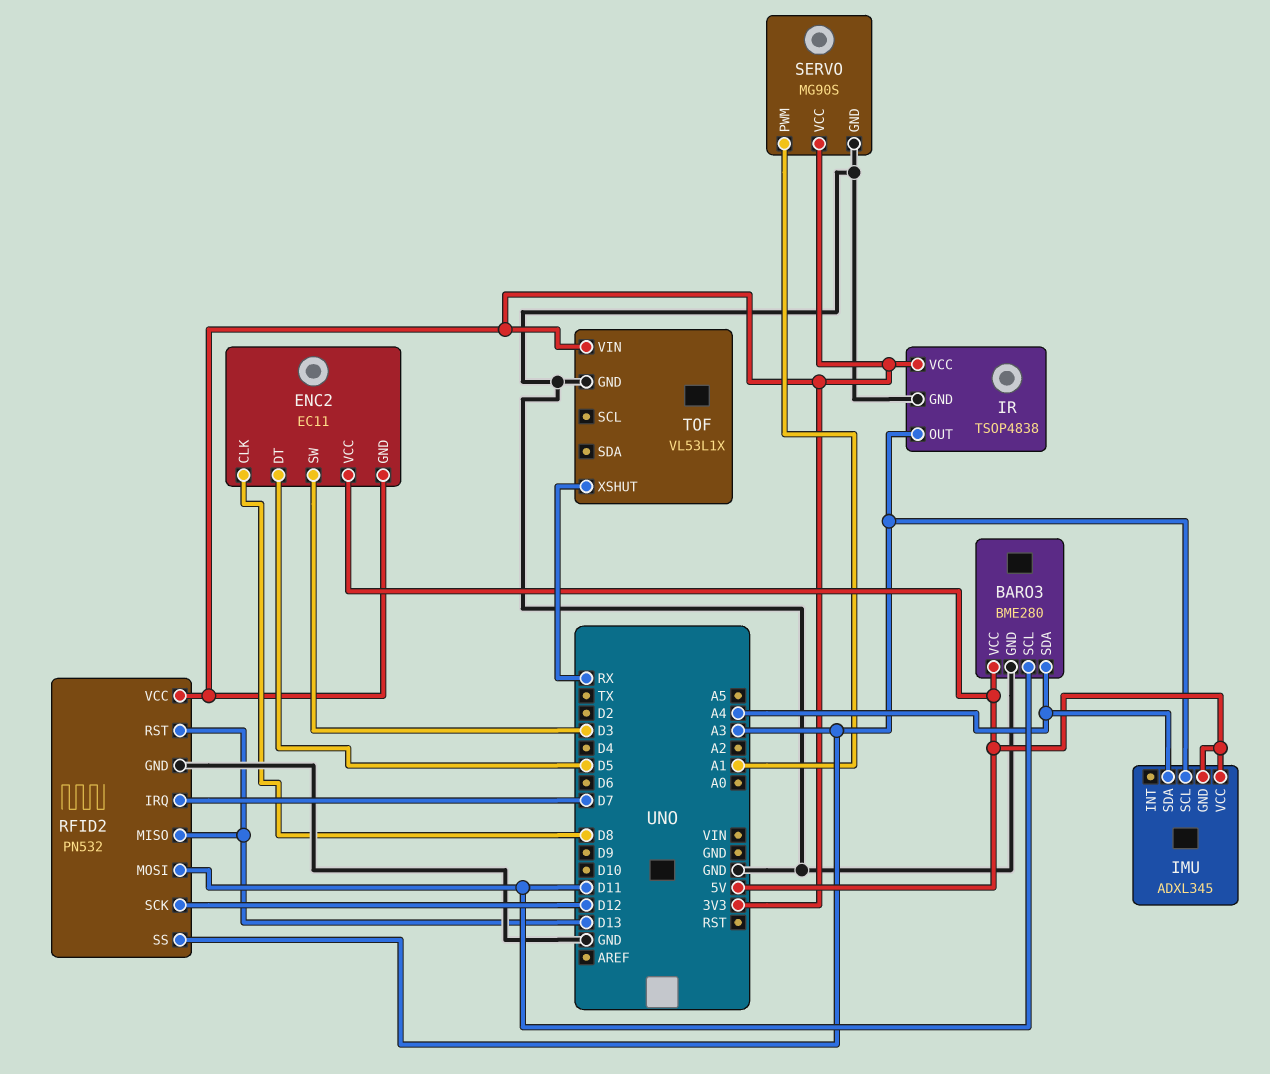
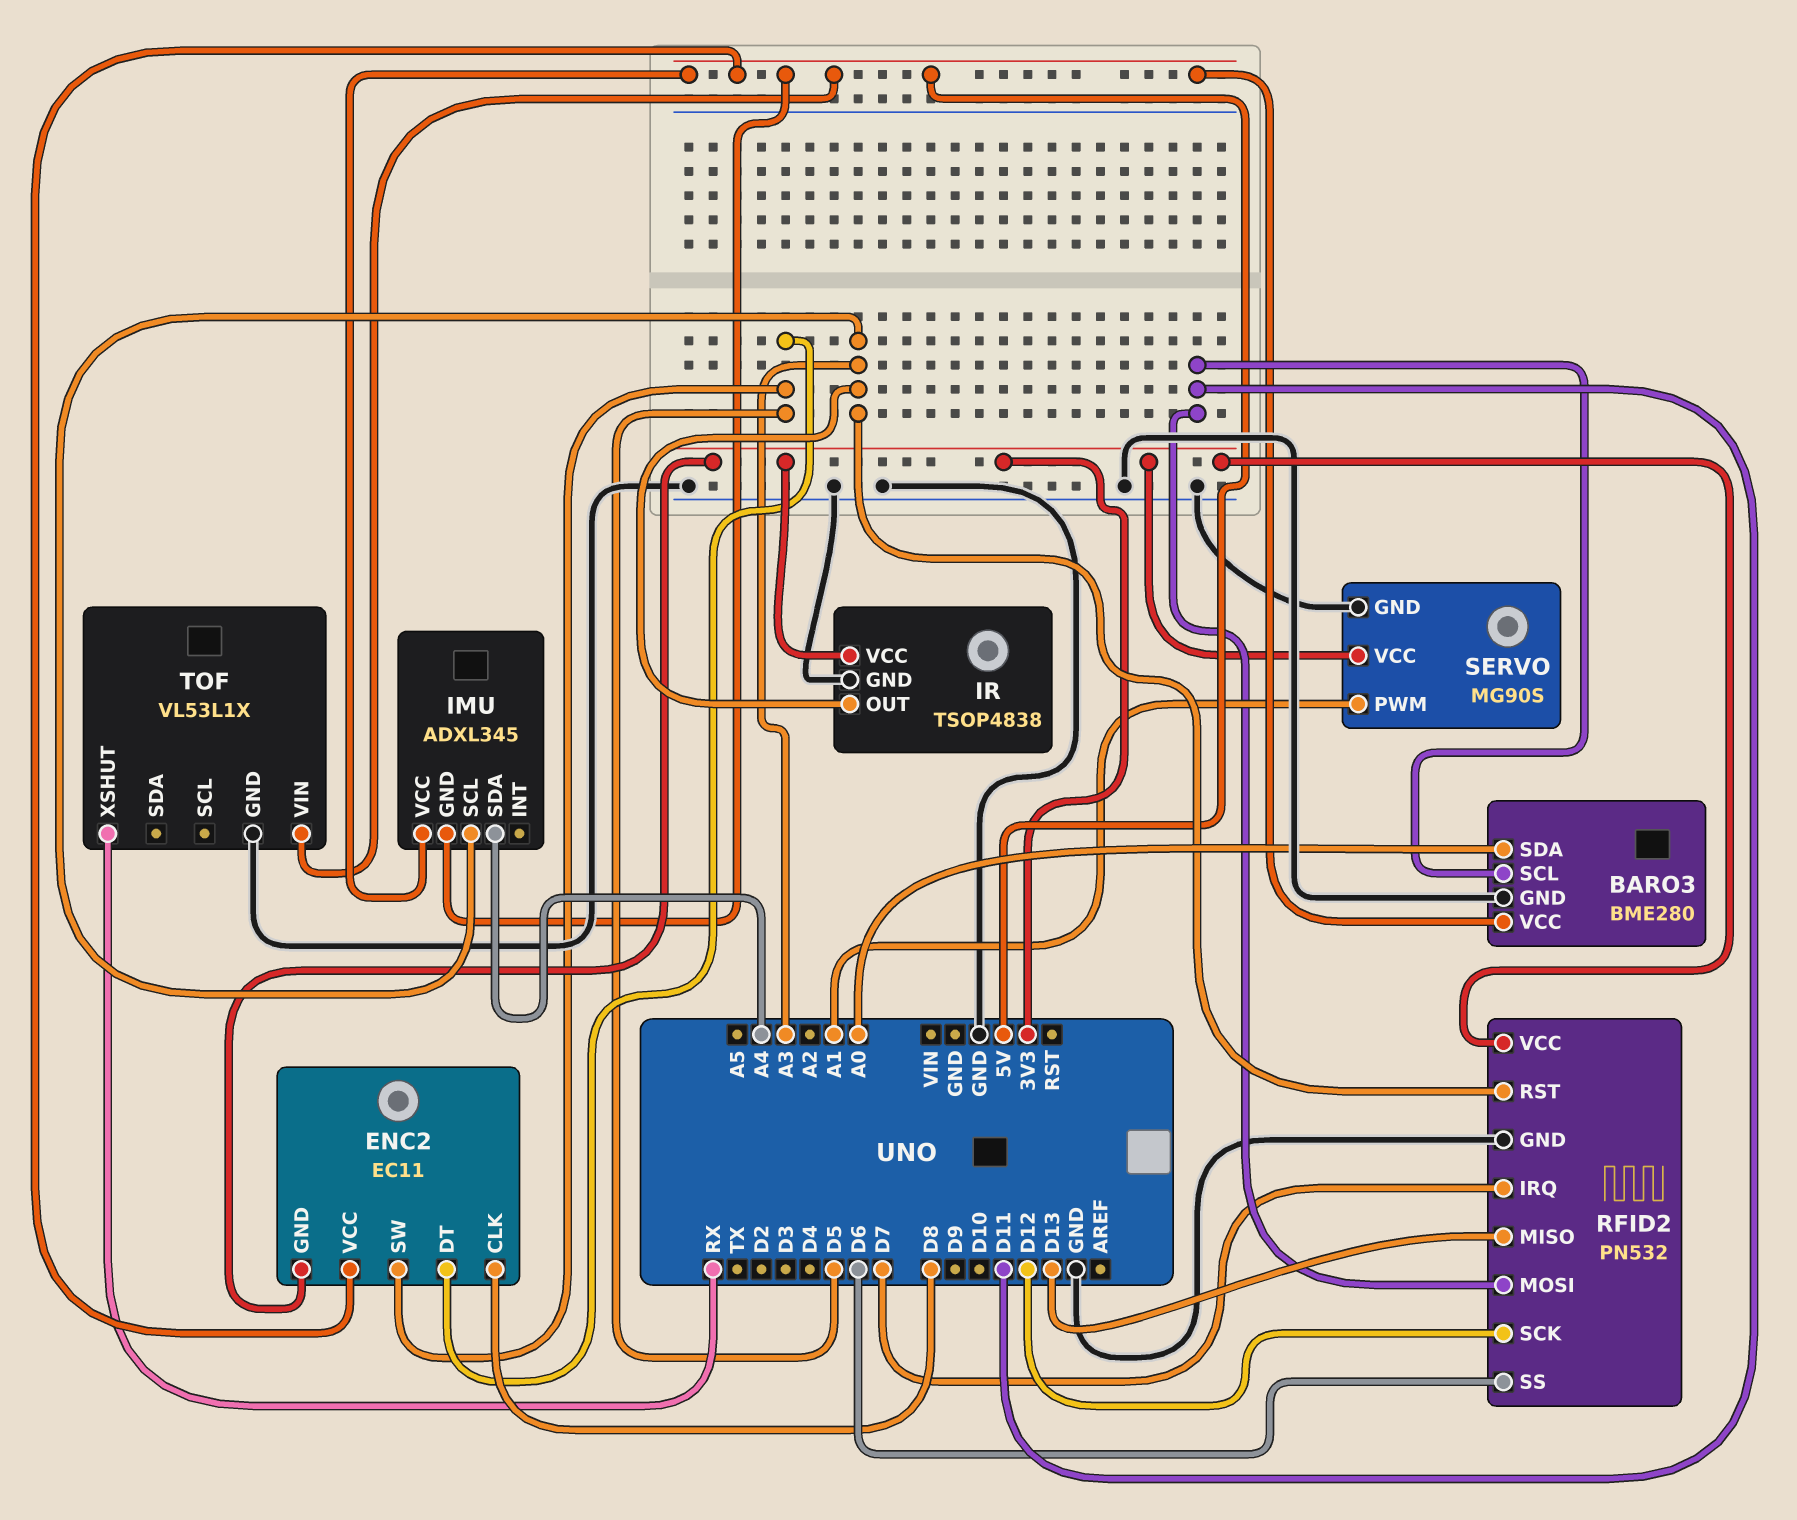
BARO3 pin SDA: A4 -> A0
ENC2 pin SW: D3 -> D5
RFID2 pin RST: D13 -> A3
RFID2 pin SS: A3 -> D6
TOF pin VIN: 3V3 -> 5V

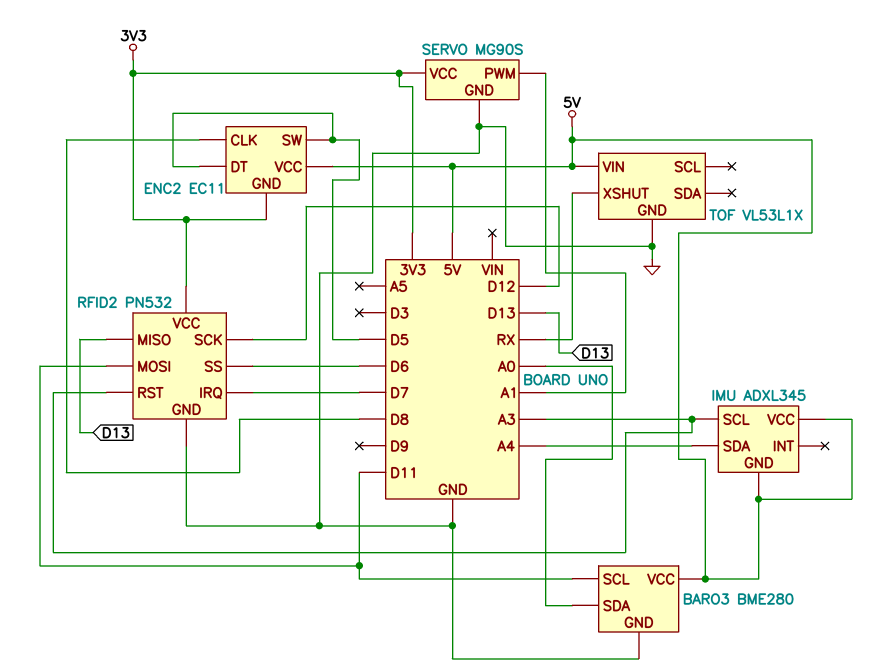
IR: TSOP4838 -> none
IR pin GND: GND -> none
IR pin OUT: A3 -> none
IR pin VCC: 3V3 -> none

